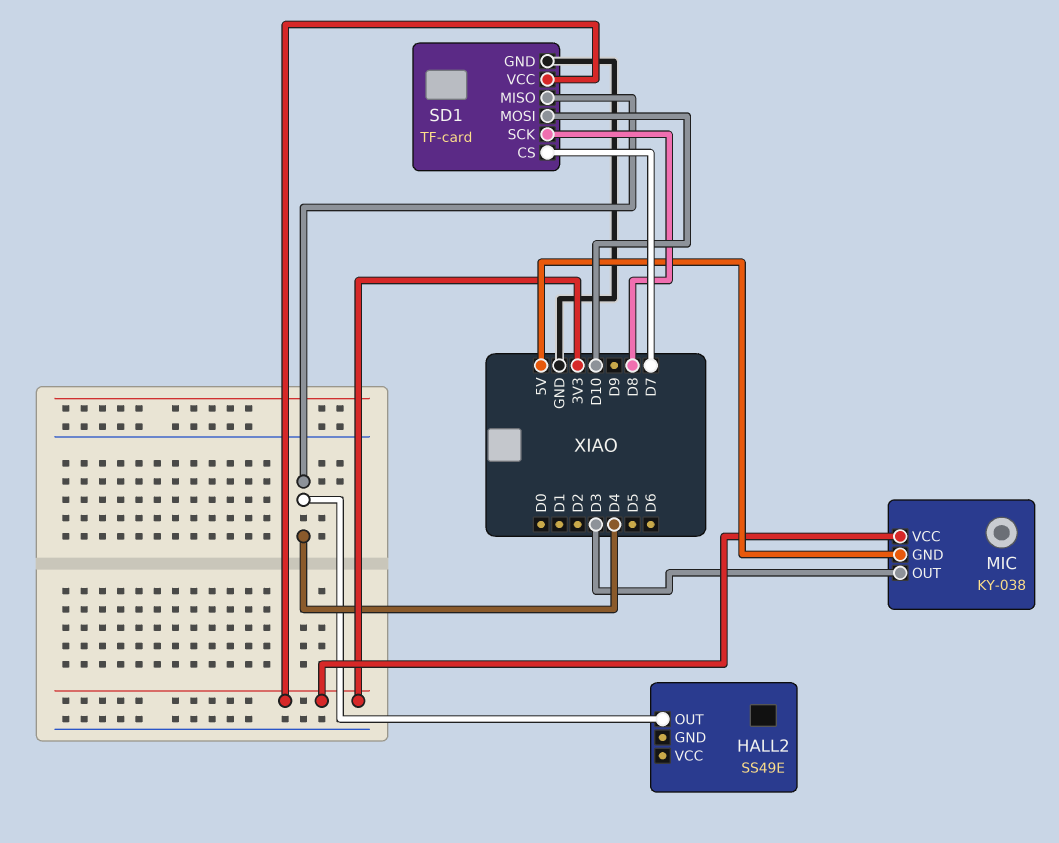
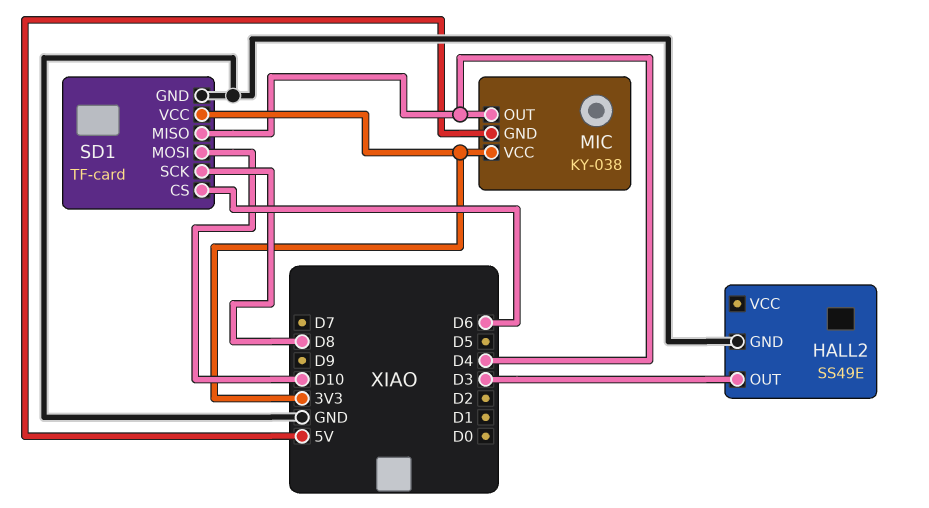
HALL2 pin GND: none -> GND
HALL2 pin OUT: D4 -> D3
MIC pin OUT: D3 -> D4
SD1 pin CS: D7 -> D6

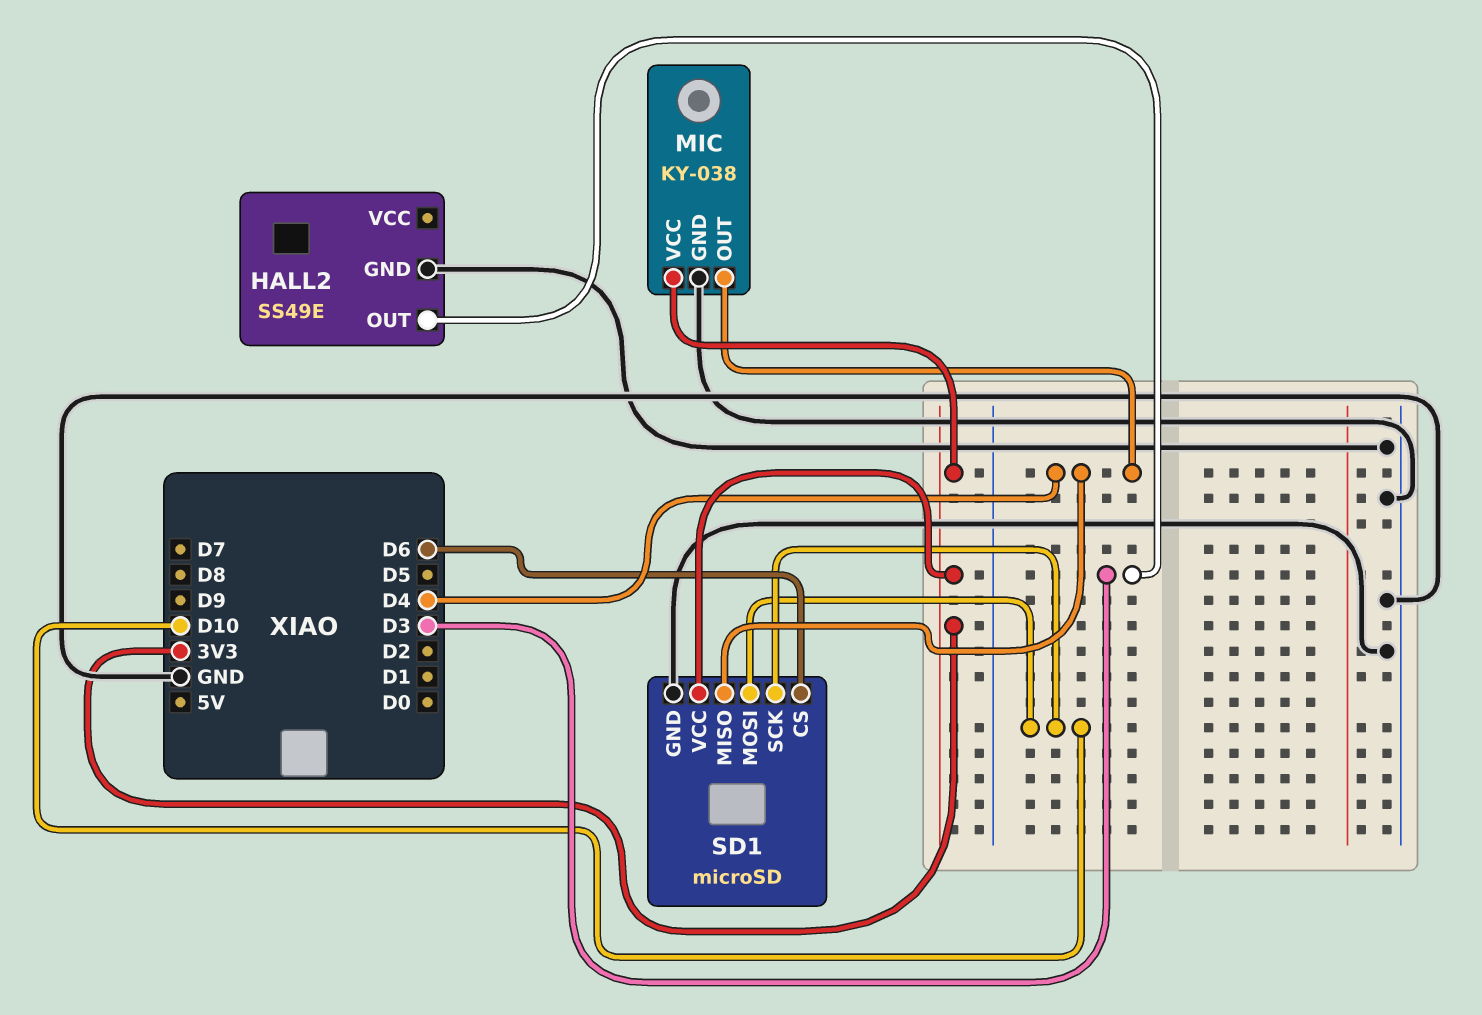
MIC pin GND: 5V -> GND
SD1: TF-card -> microSD
SD1 pin SCK: D8 -> D10

